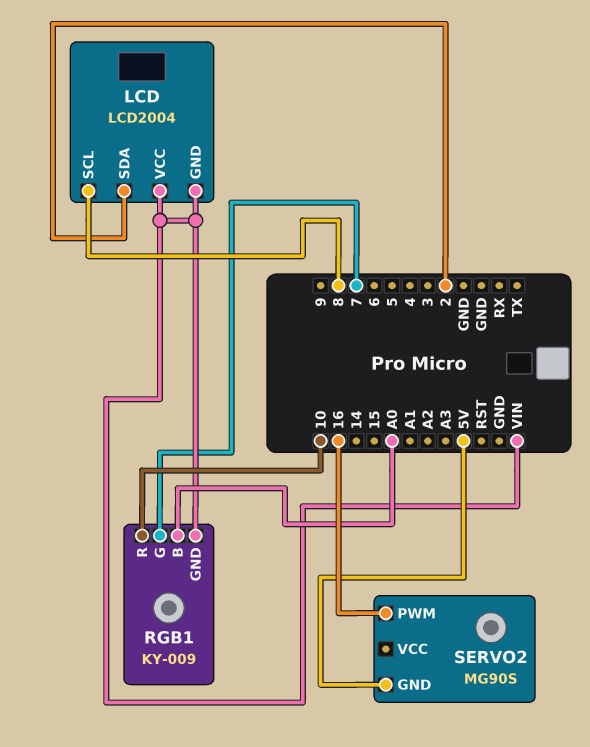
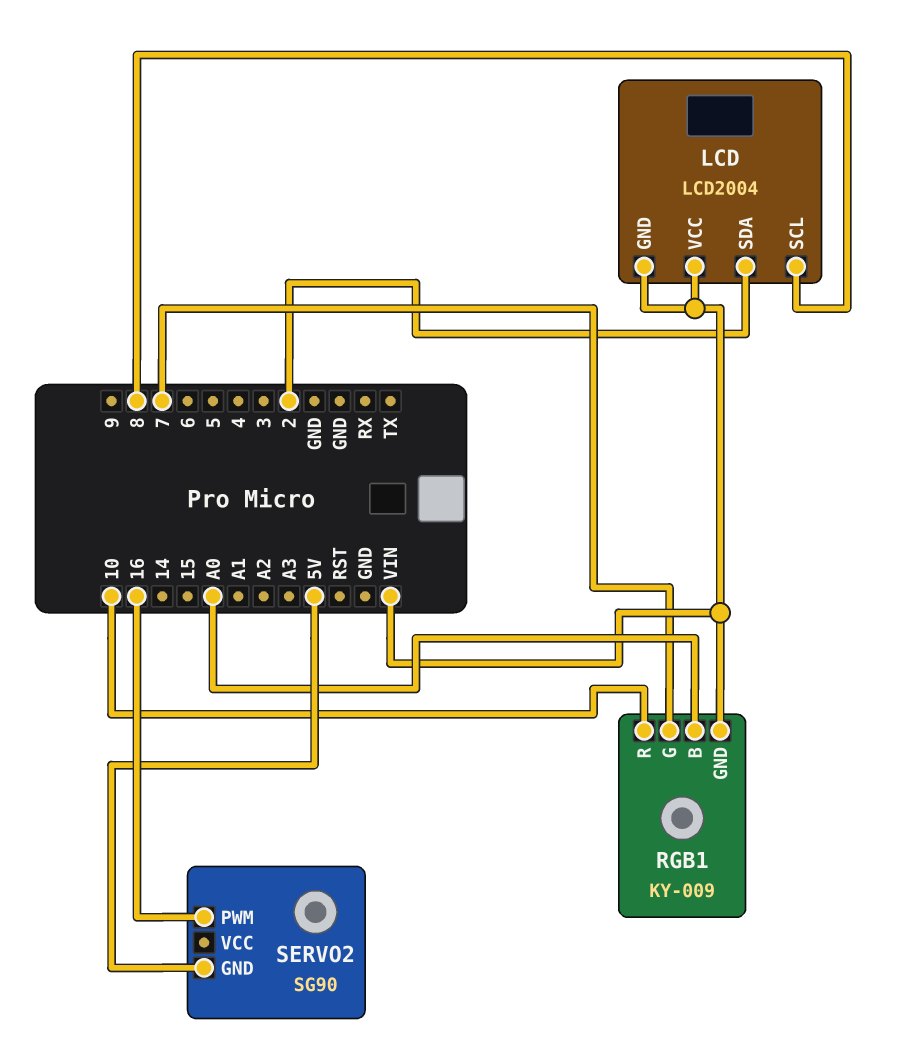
SERVO2: MG90S -> SG90

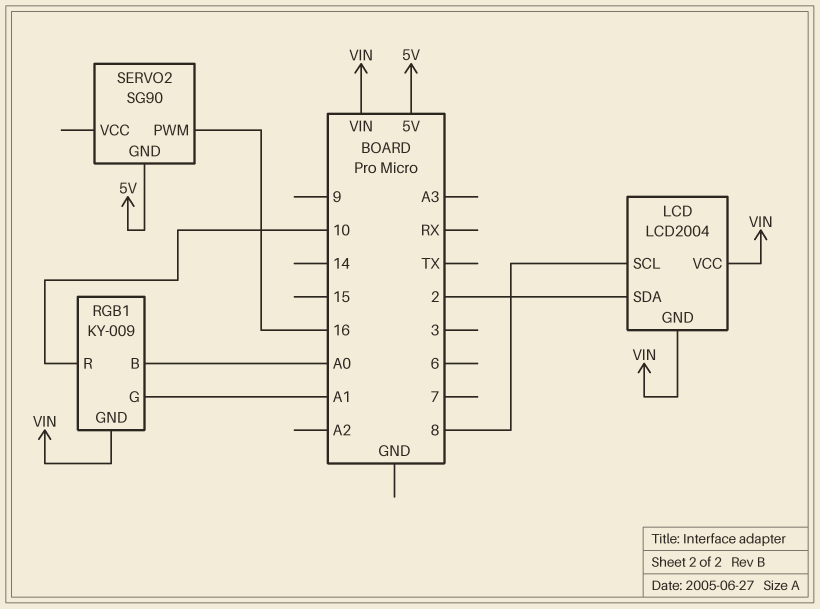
RGB1 pin G: 7 -> A1

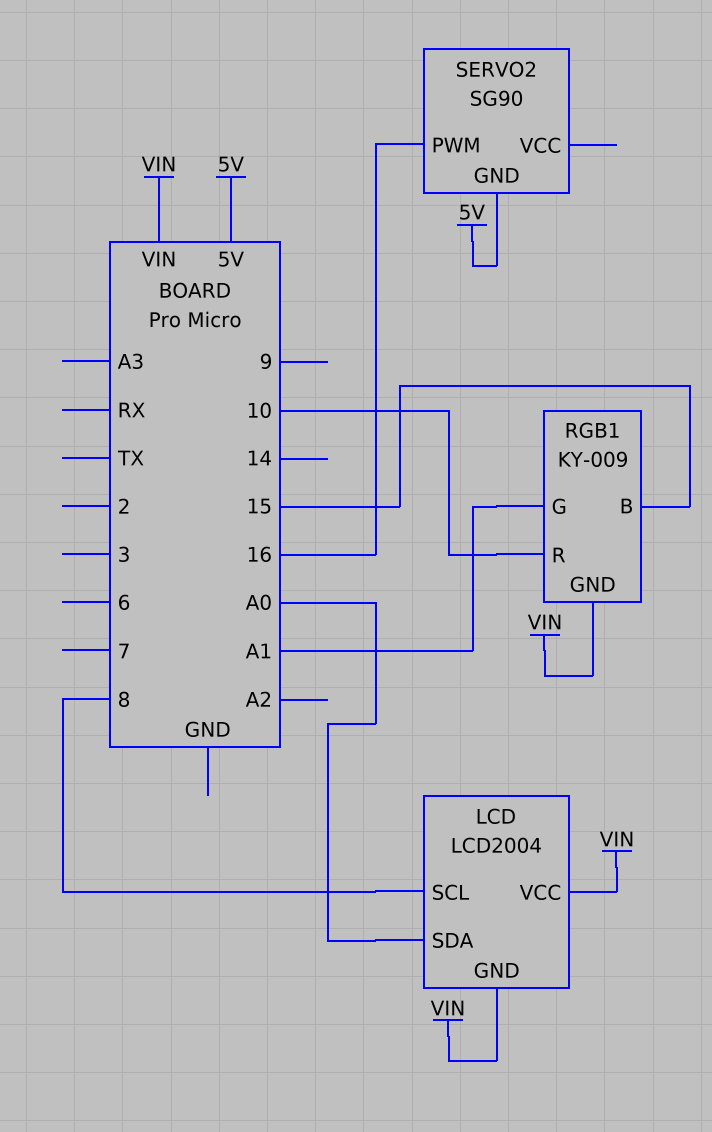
LCD pin SDA: 2 -> A0
RGB1 pin B: A0 -> 15

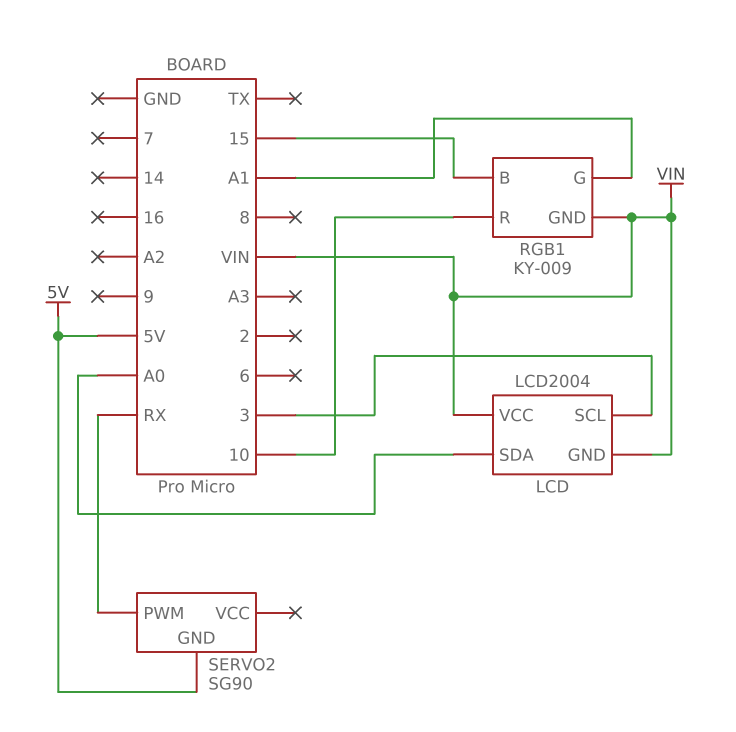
LCD pin SCL: 8 -> 3
SERVO2 pin PWM: 16 -> RX

